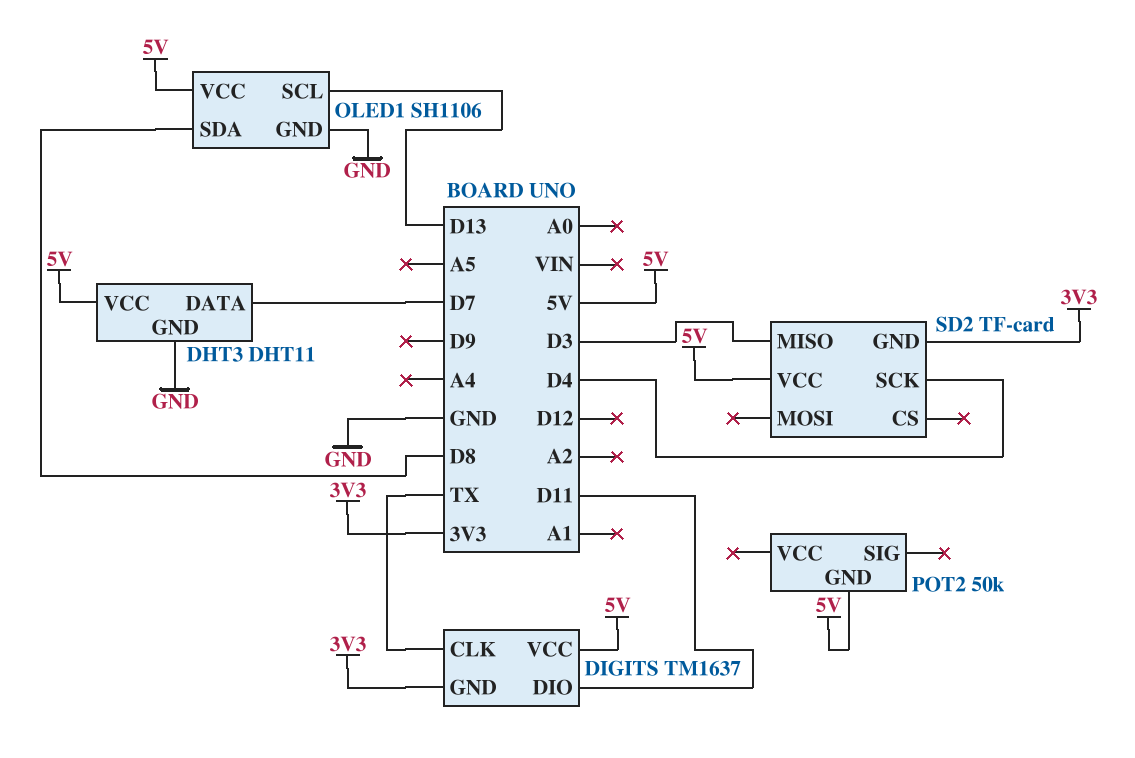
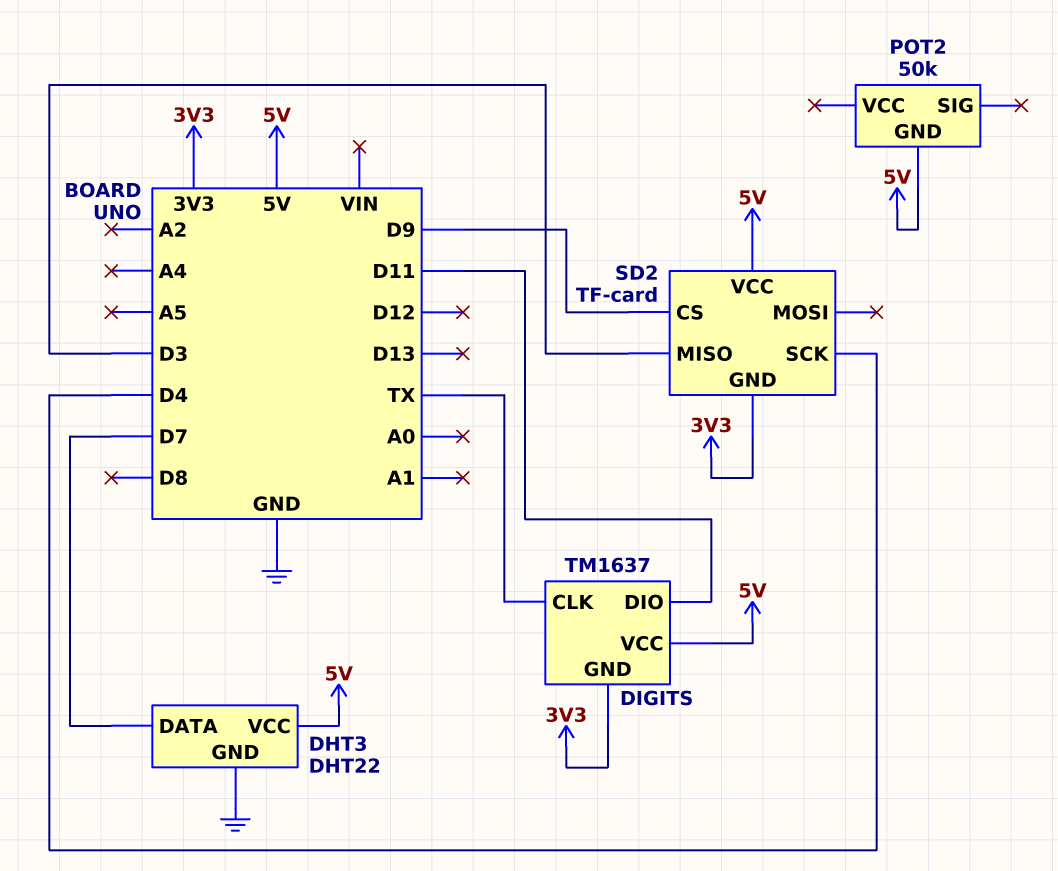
DHT3: DHT11 -> DHT22
OLED1: SH1106 -> none
OLED1 pin GND: GND -> none
OLED1 pin SCL: D13 -> none
OLED1 pin SDA: D8 -> none
OLED1 pin VCC: 5V -> none
SD2 pin CS: none -> D9

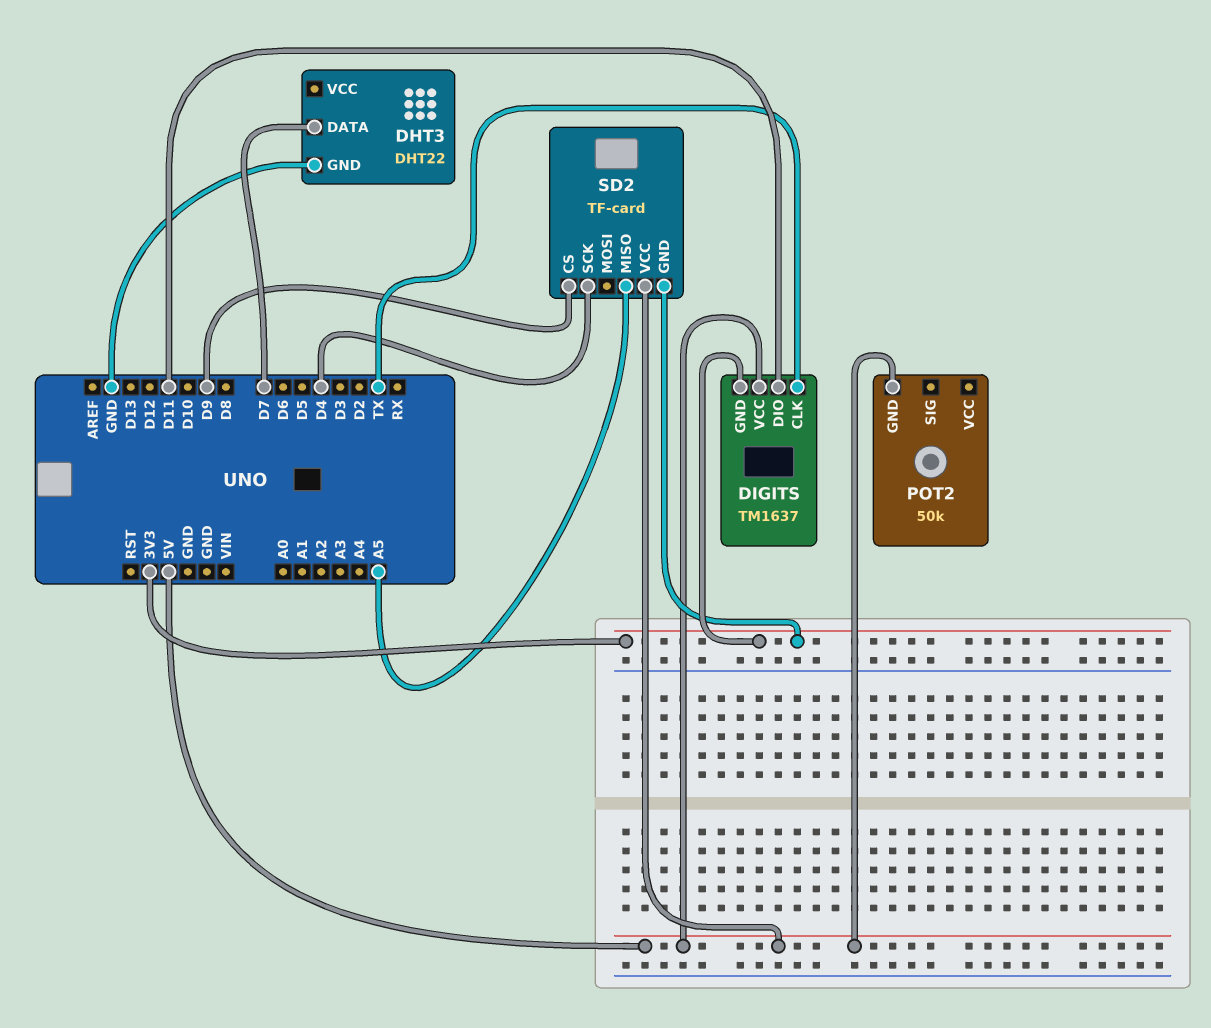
DHT3 pin VCC: 5V -> none
SD2 pin MISO: D3 -> A5

